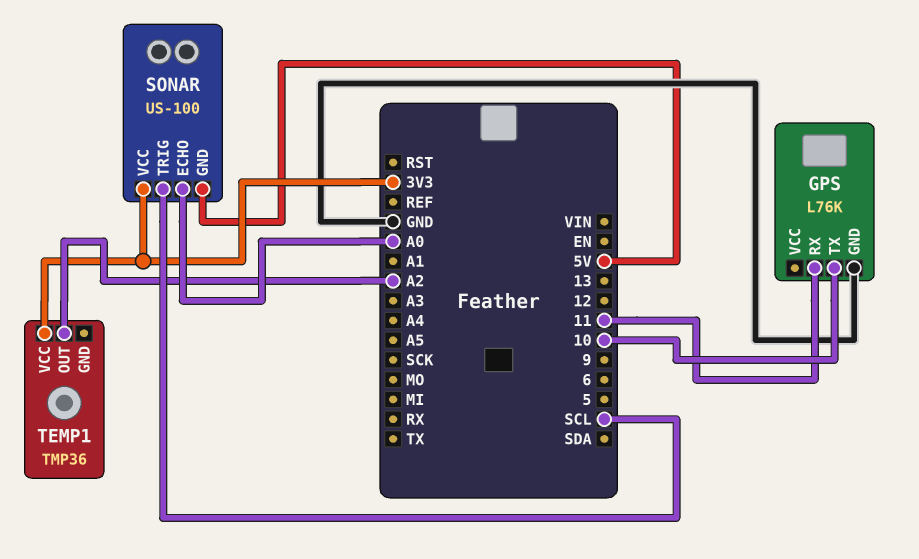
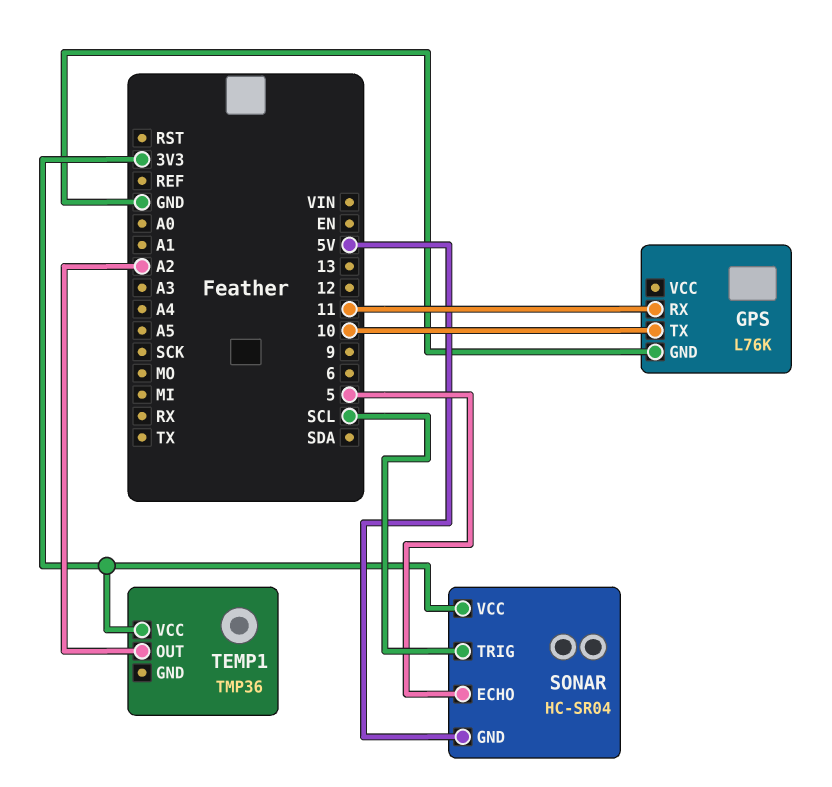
SONAR: US-100 -> HC-SR04
SONAR pin ECHO: A0 -> 5

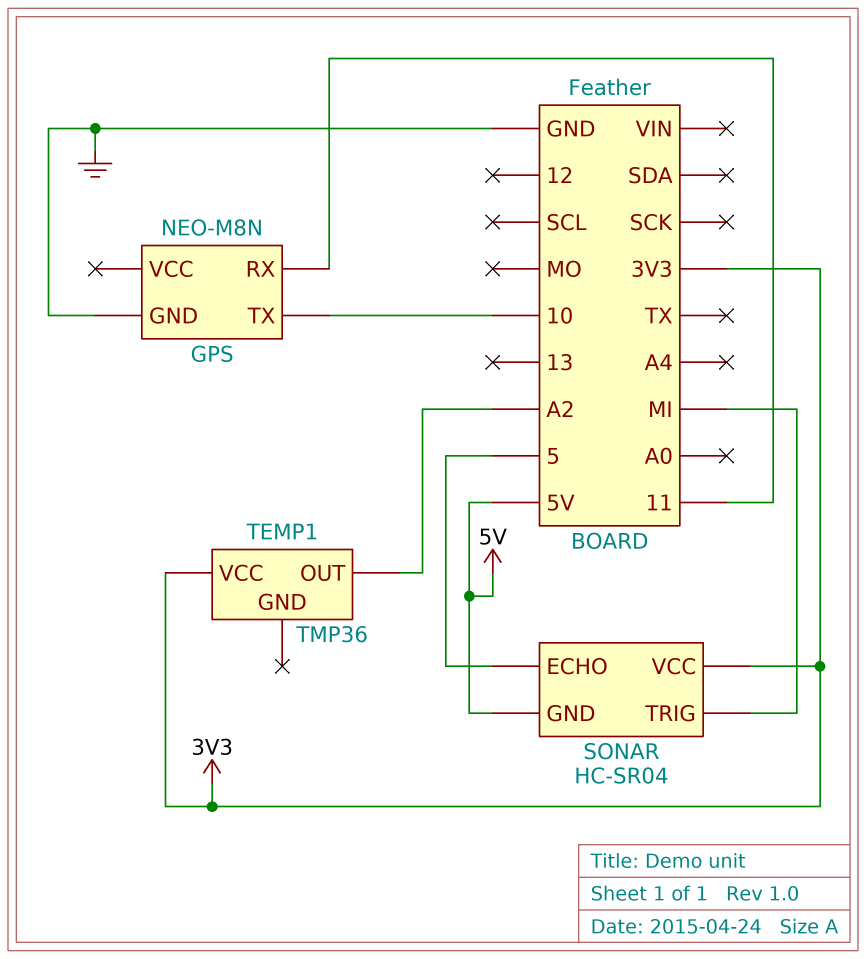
GPS: L76K -> NEO-M8N
SONAR pin TRIG: SCL -> MI

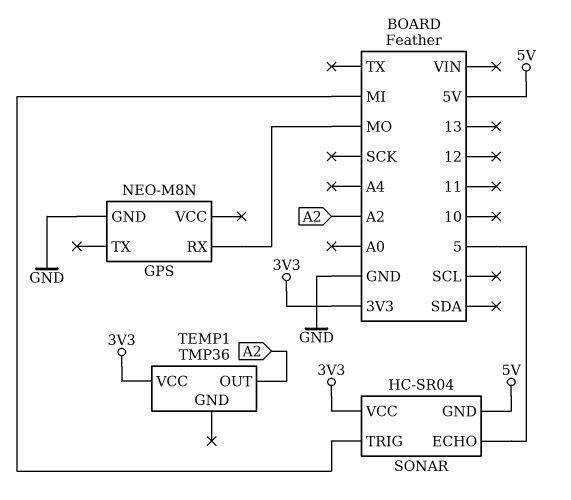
GPS pin RX: 11 -> MO
GPS pin TX: 10 -> none

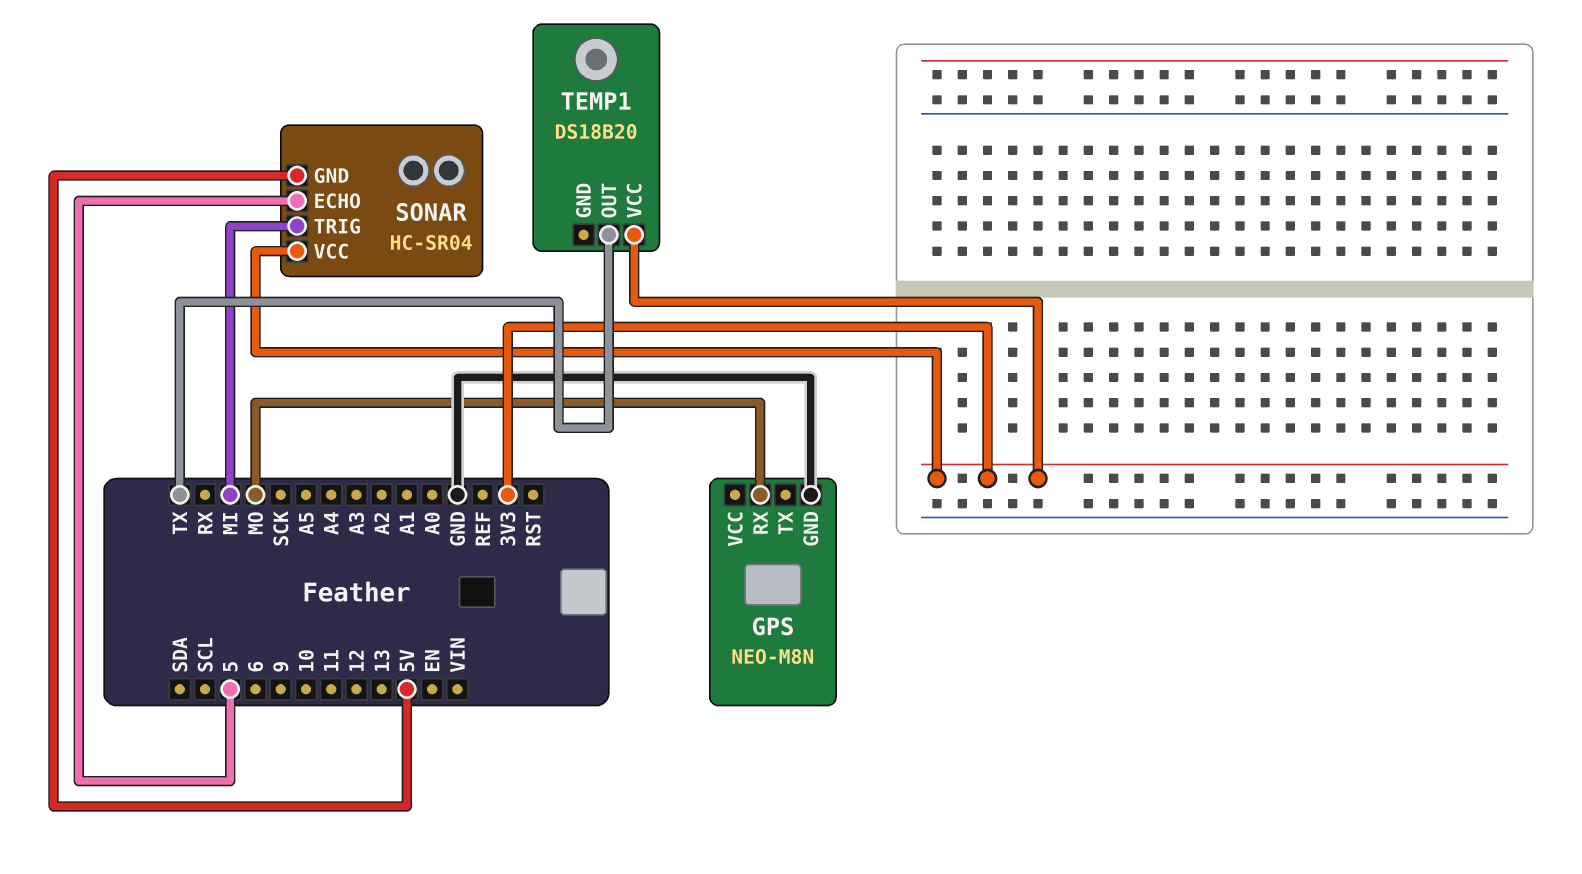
TEMP1: TMP36 -> DS18B20
TEMP1 pin OUT: A2 -> TX

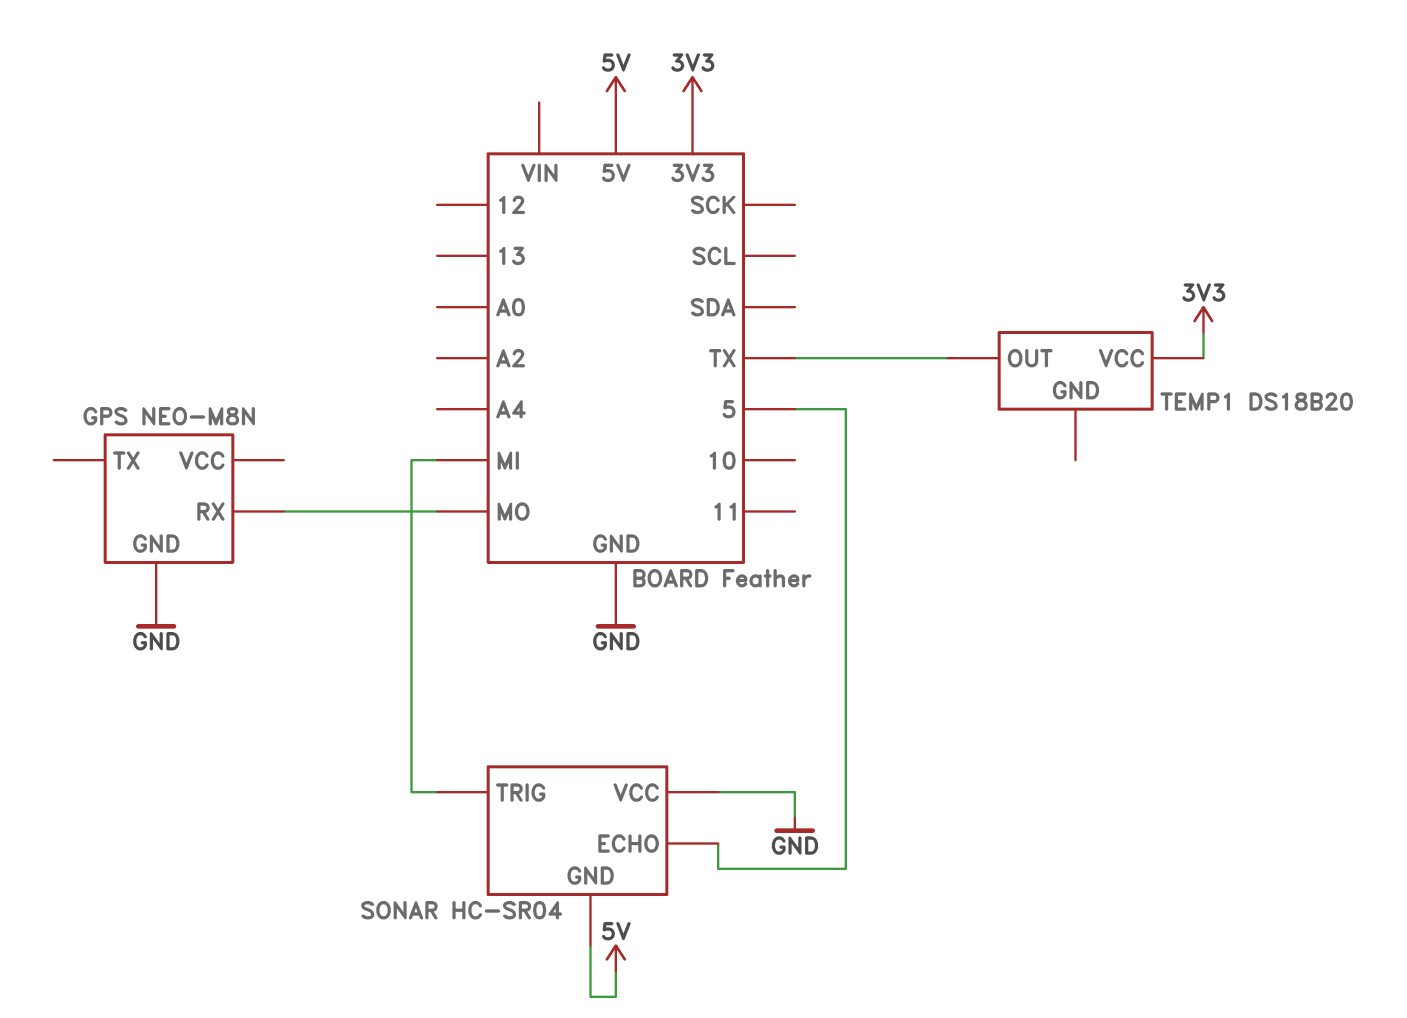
SONAR pin VCC: 3V3 -> GND

